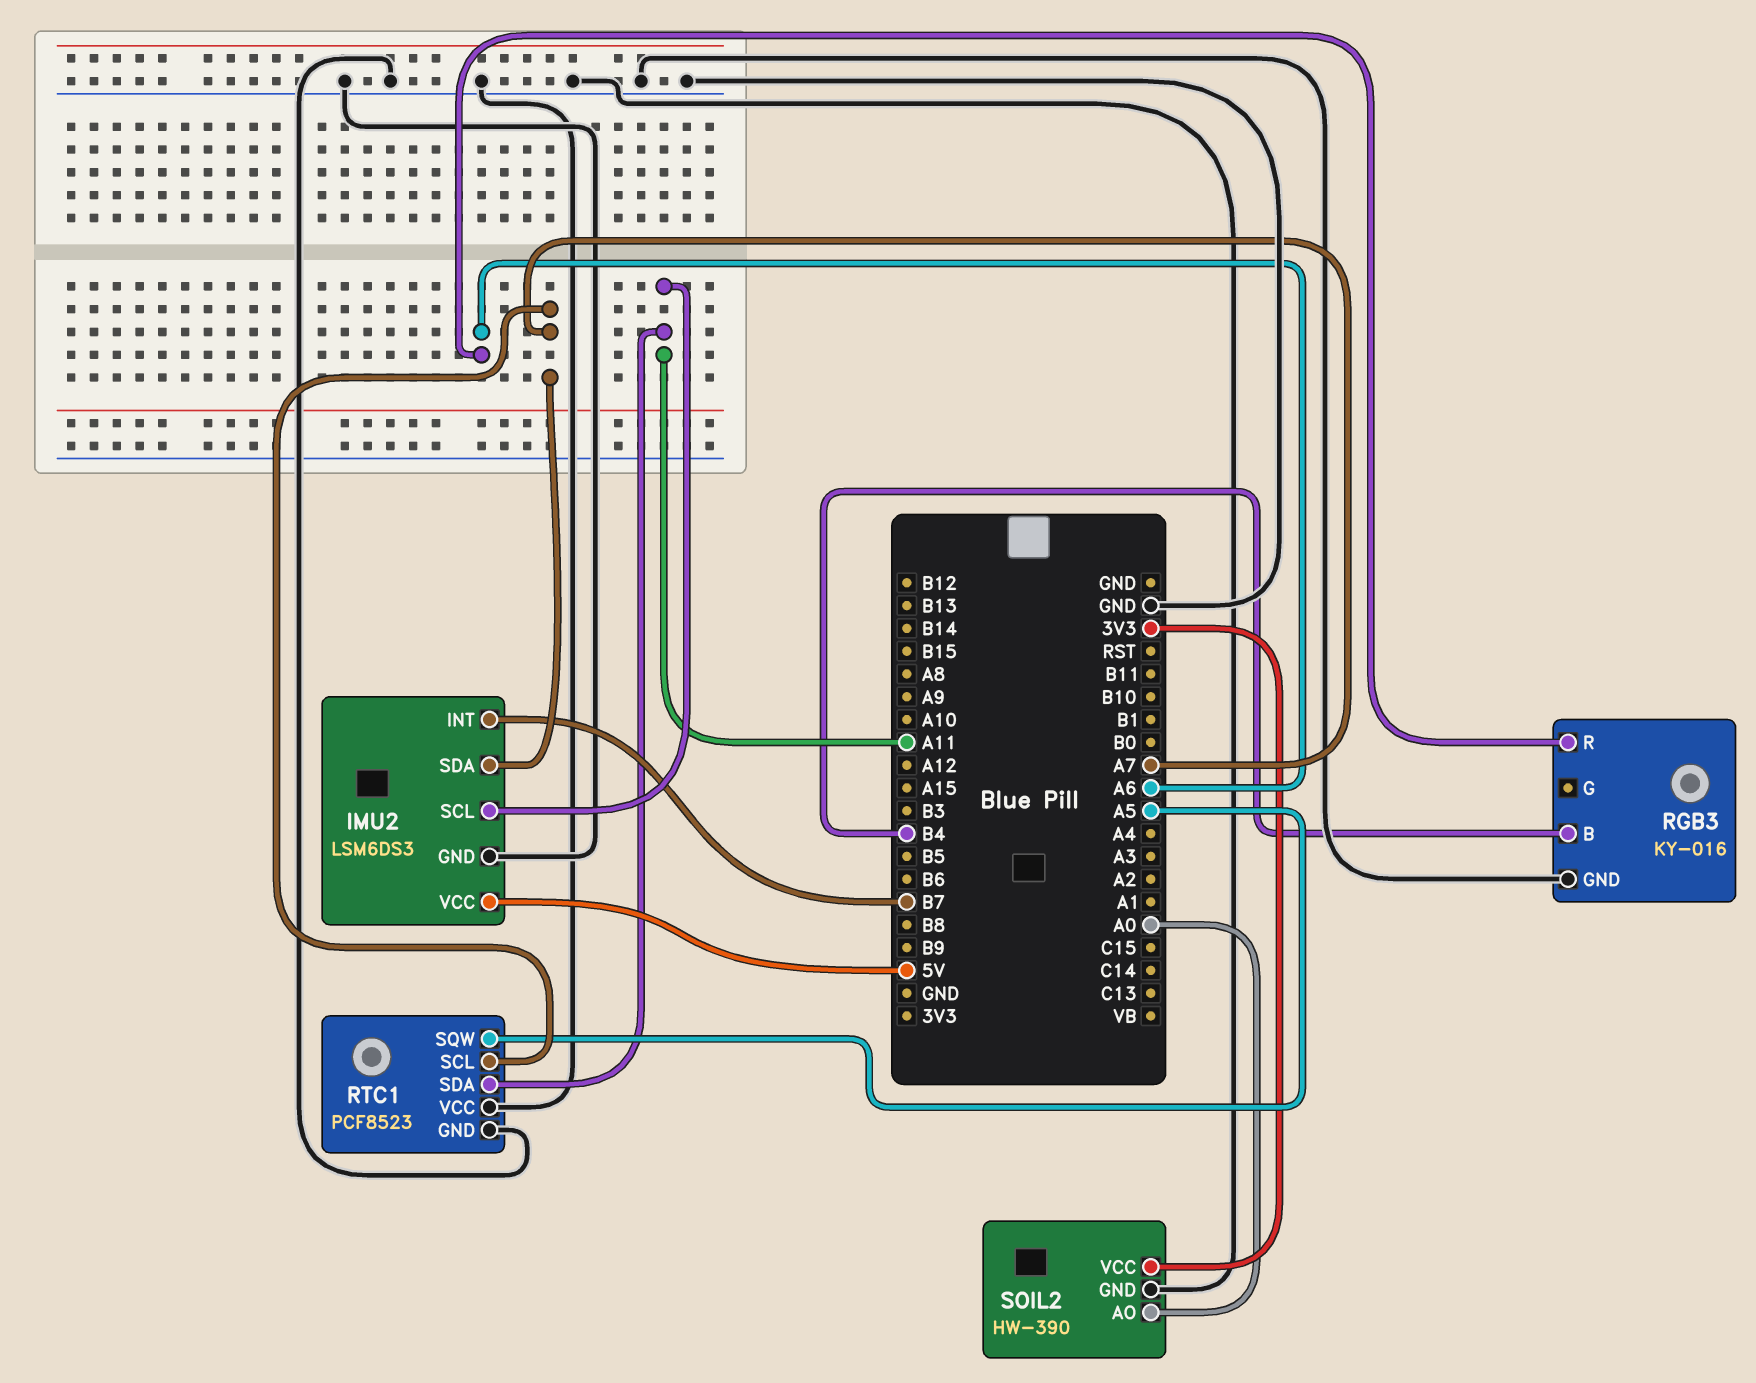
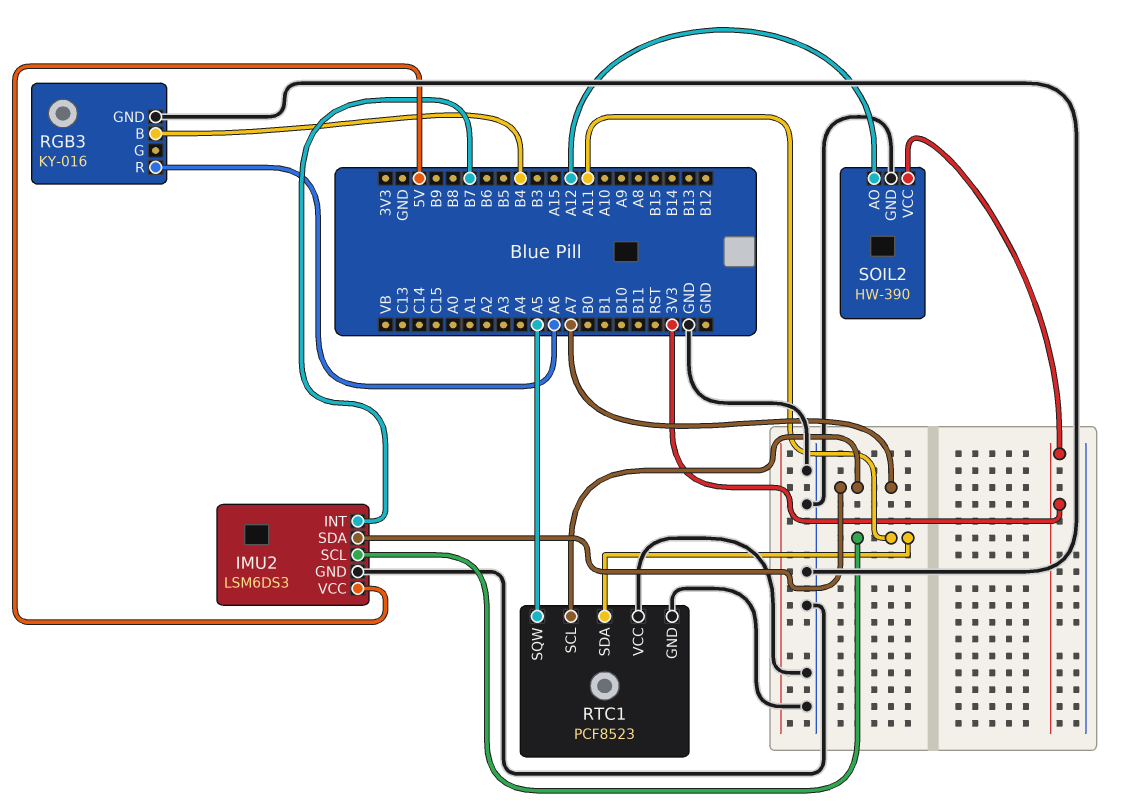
SOIL2 pin AO: A0 -> A12

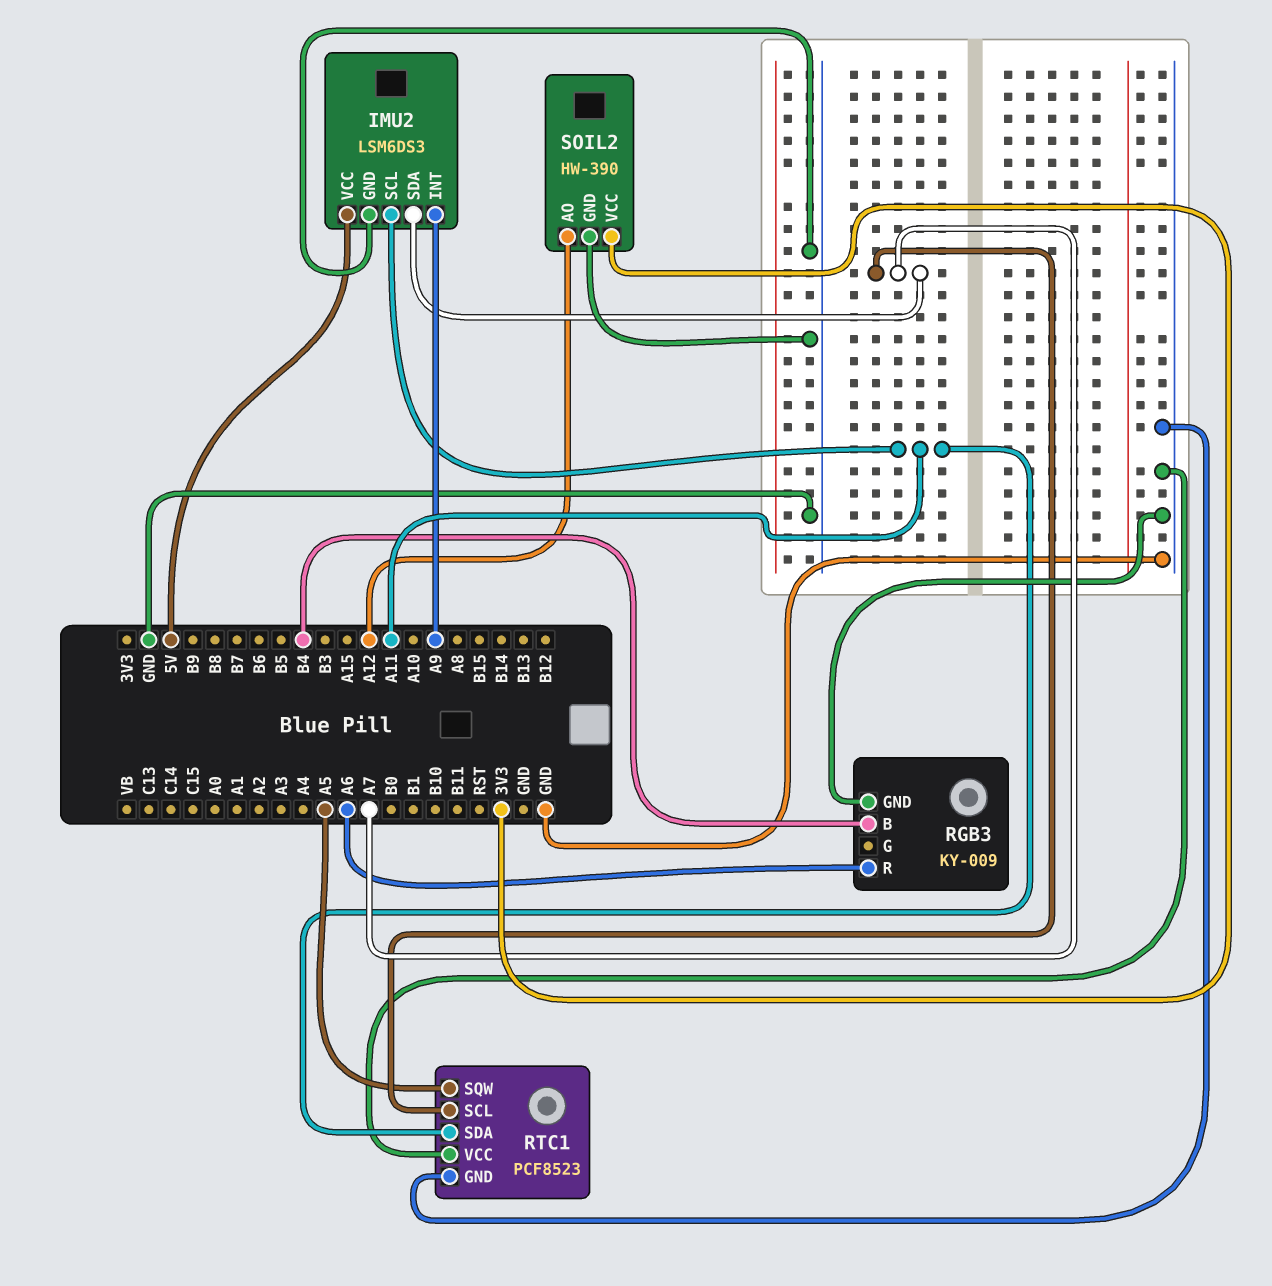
IMU2 pin INT: B7 -> A9
RGB3: KY-016 -> KY-009

